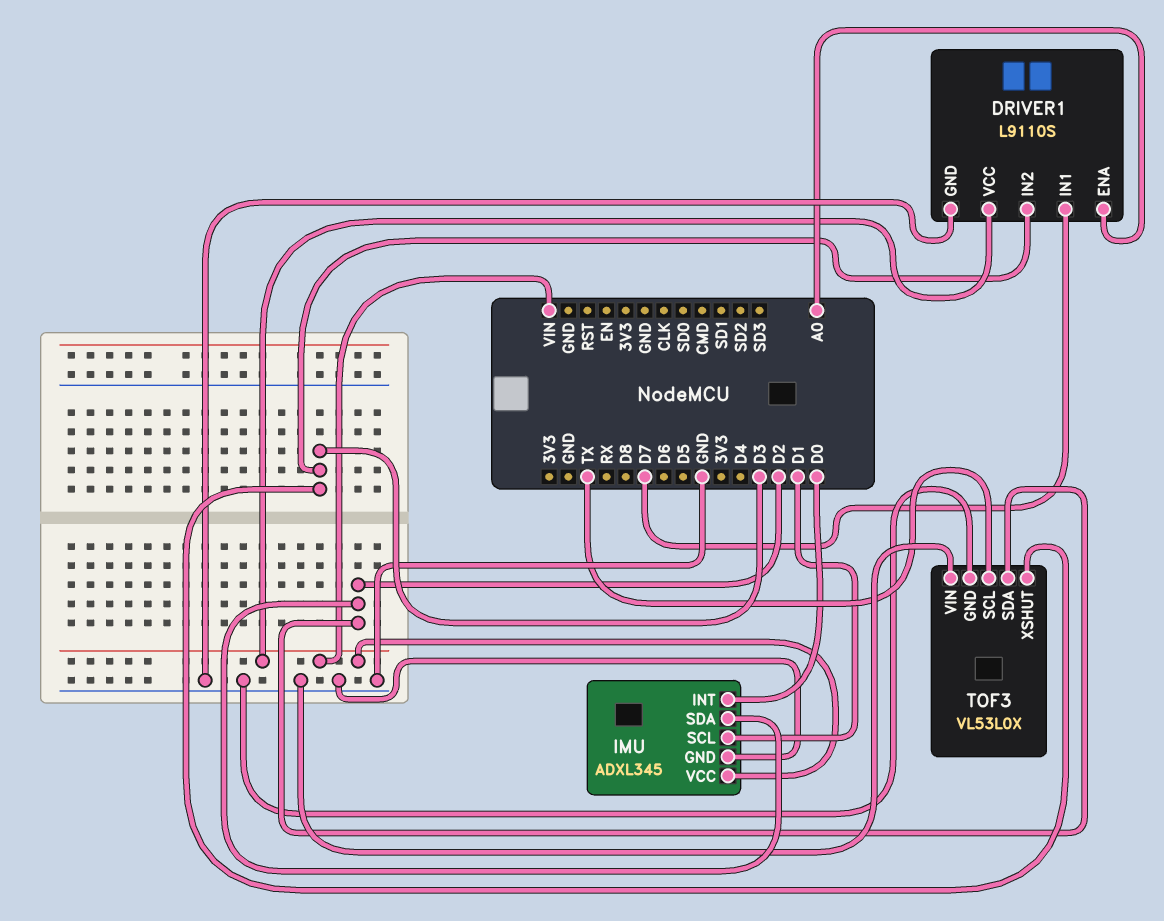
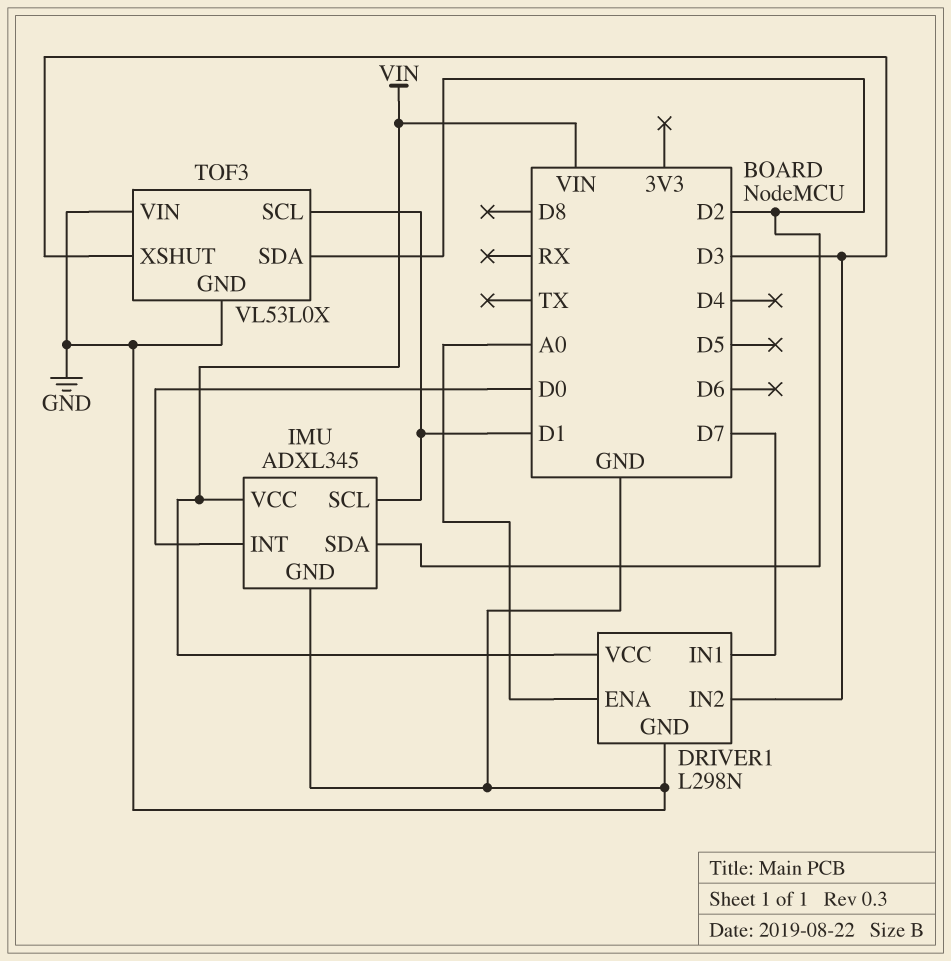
DRIVER1: L9110S -> L298N
TOF3 pin SCL: TX -> D1

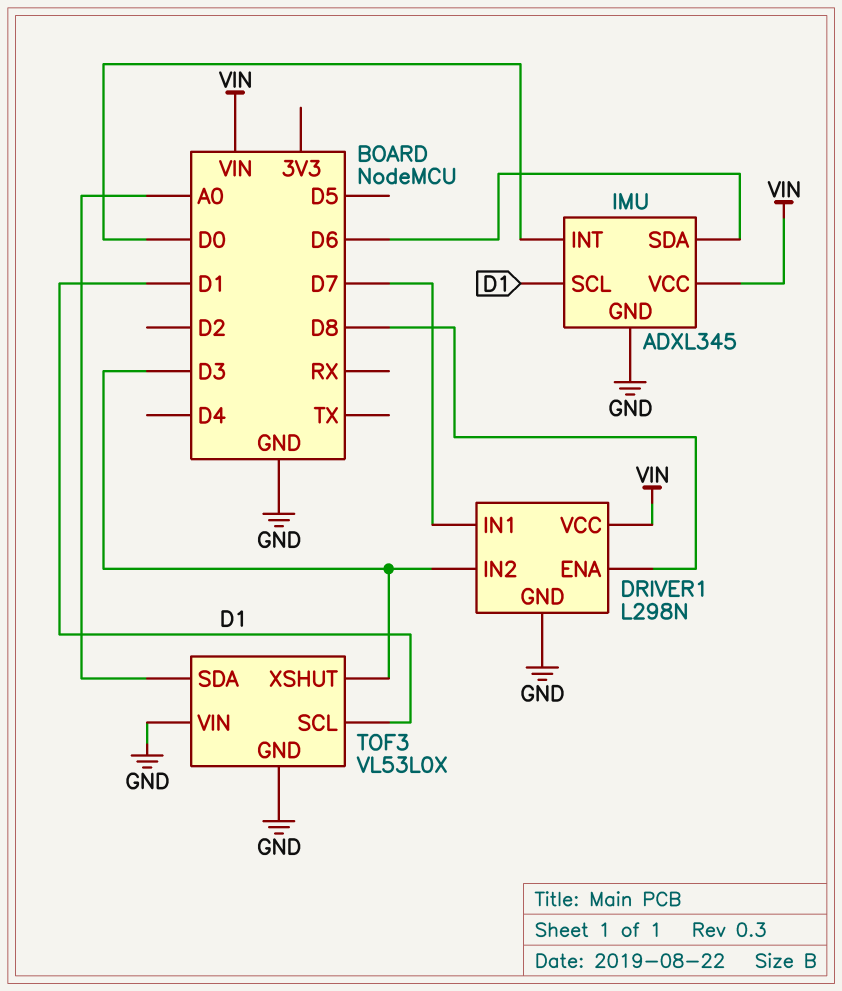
DRIVER1 pin ENA: A0 -> D8
IMU pin SDA: D2 -> D6
TOF3 pin SDA: D2 -> A0

